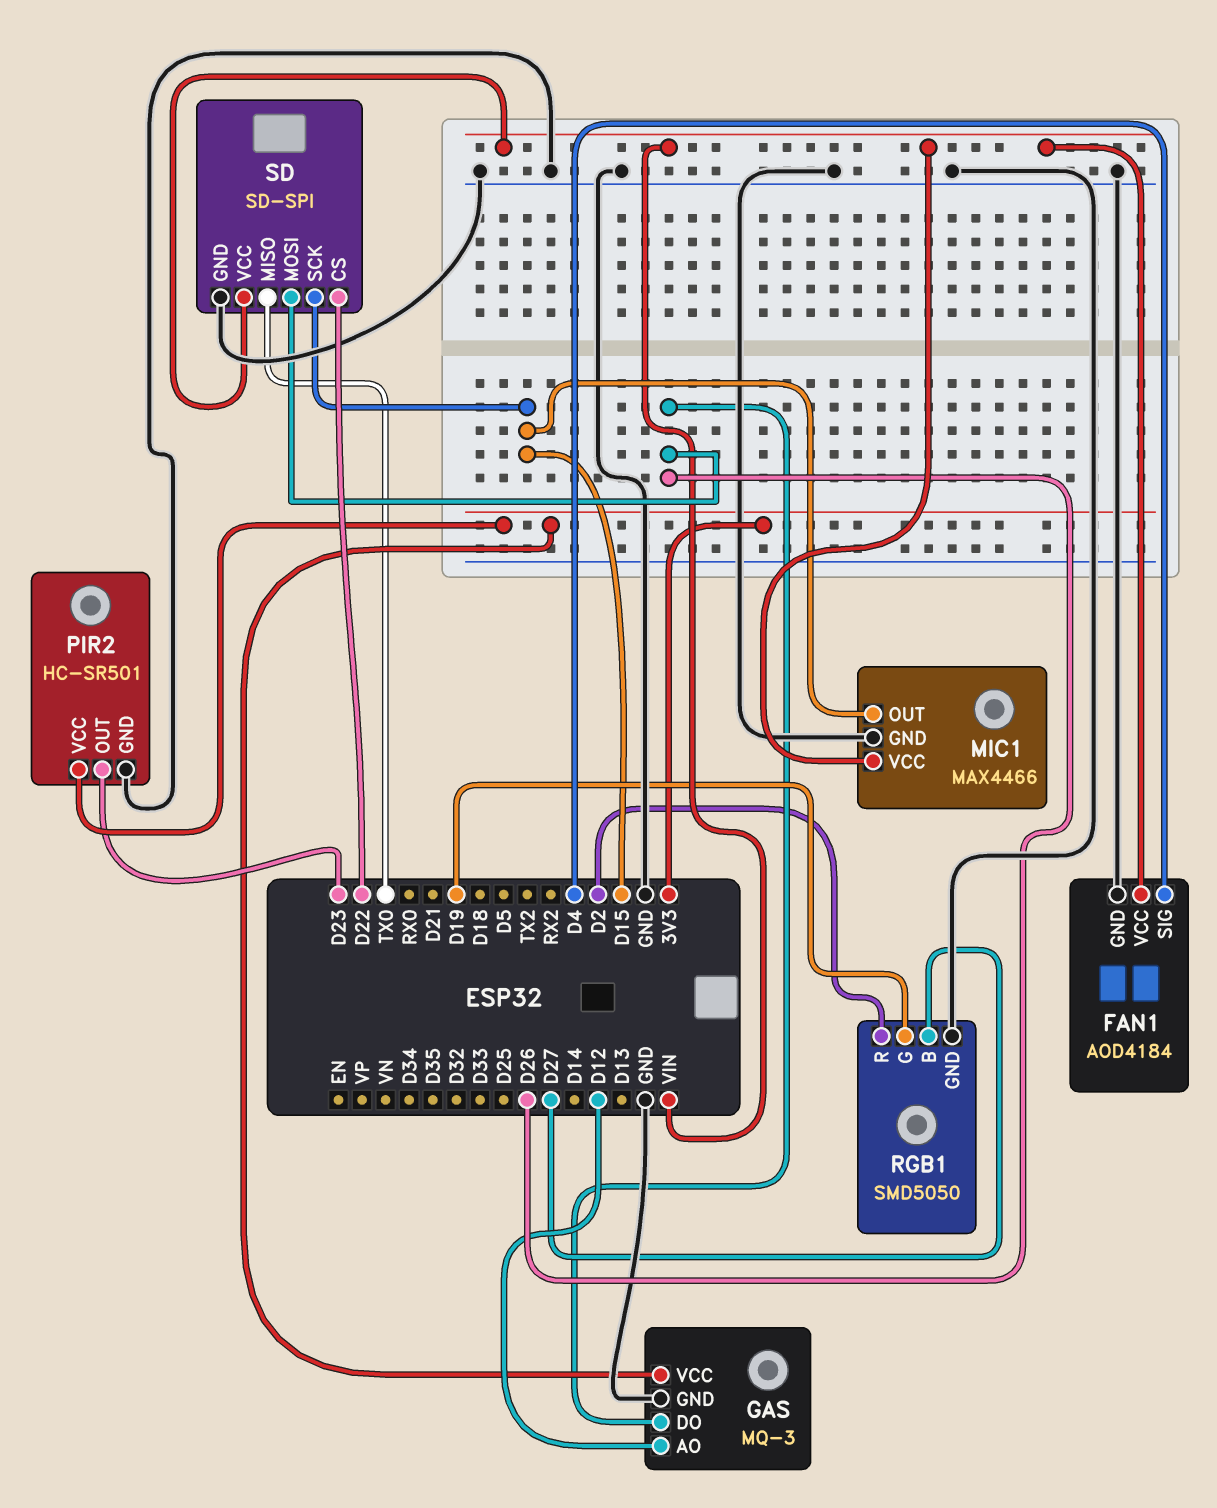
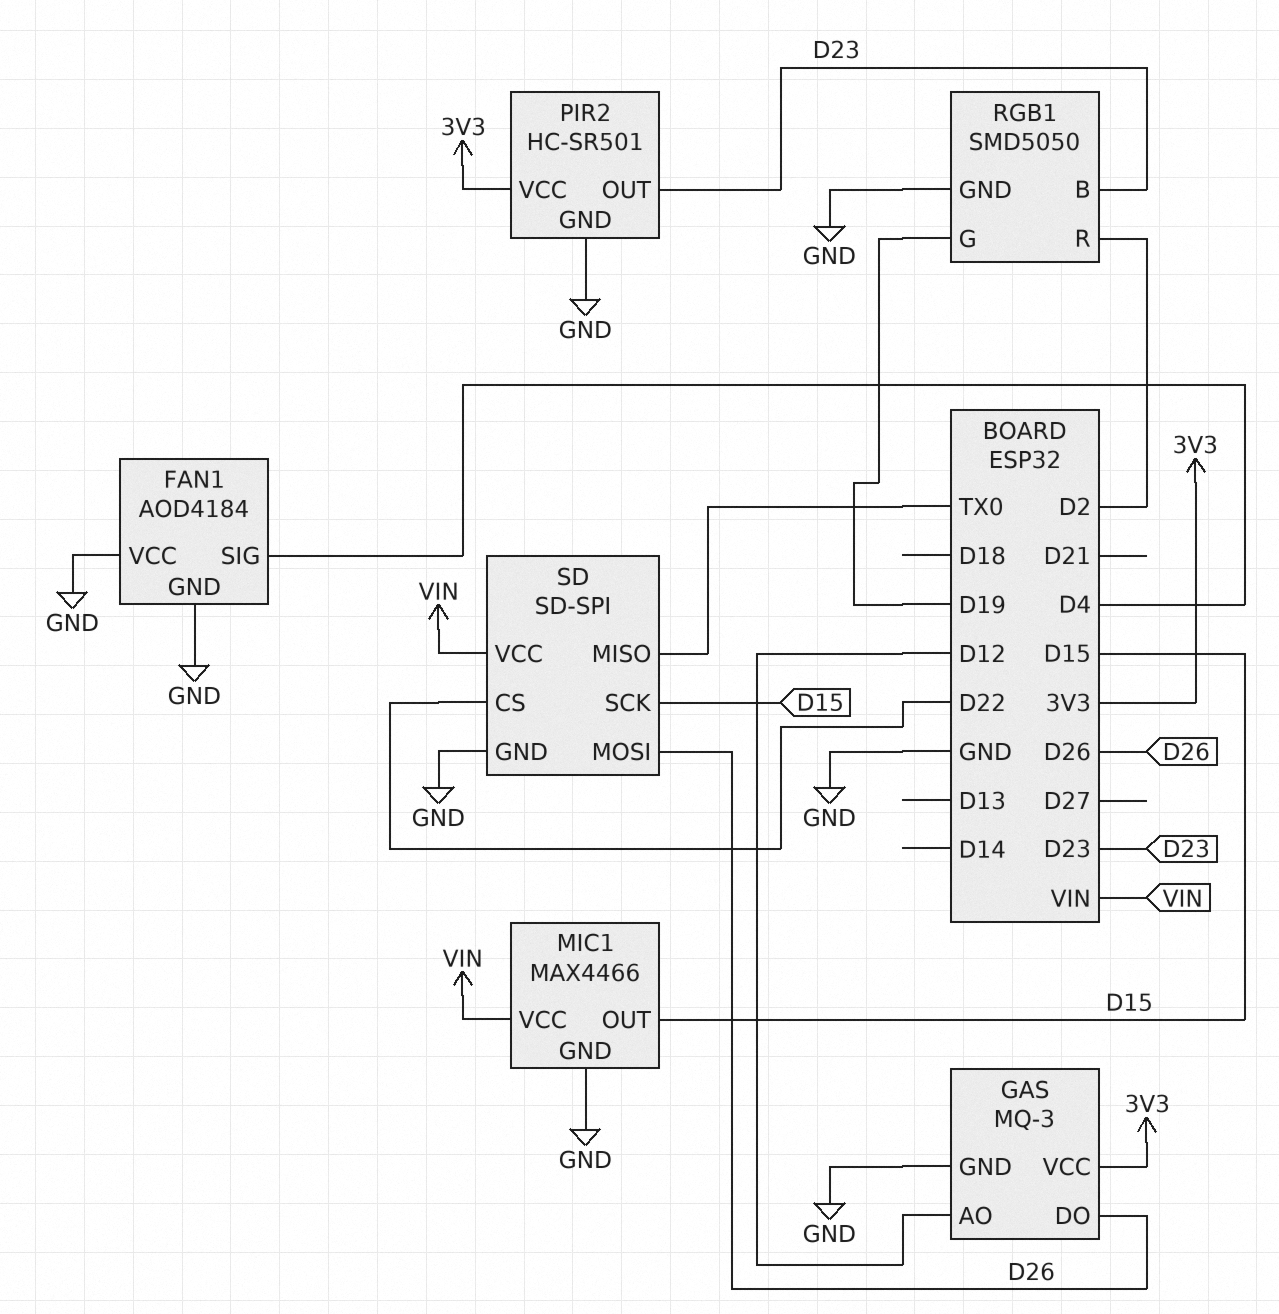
FAN1 pin VCC: VIN -> GND
RGB1 pin B: D27 -> D23

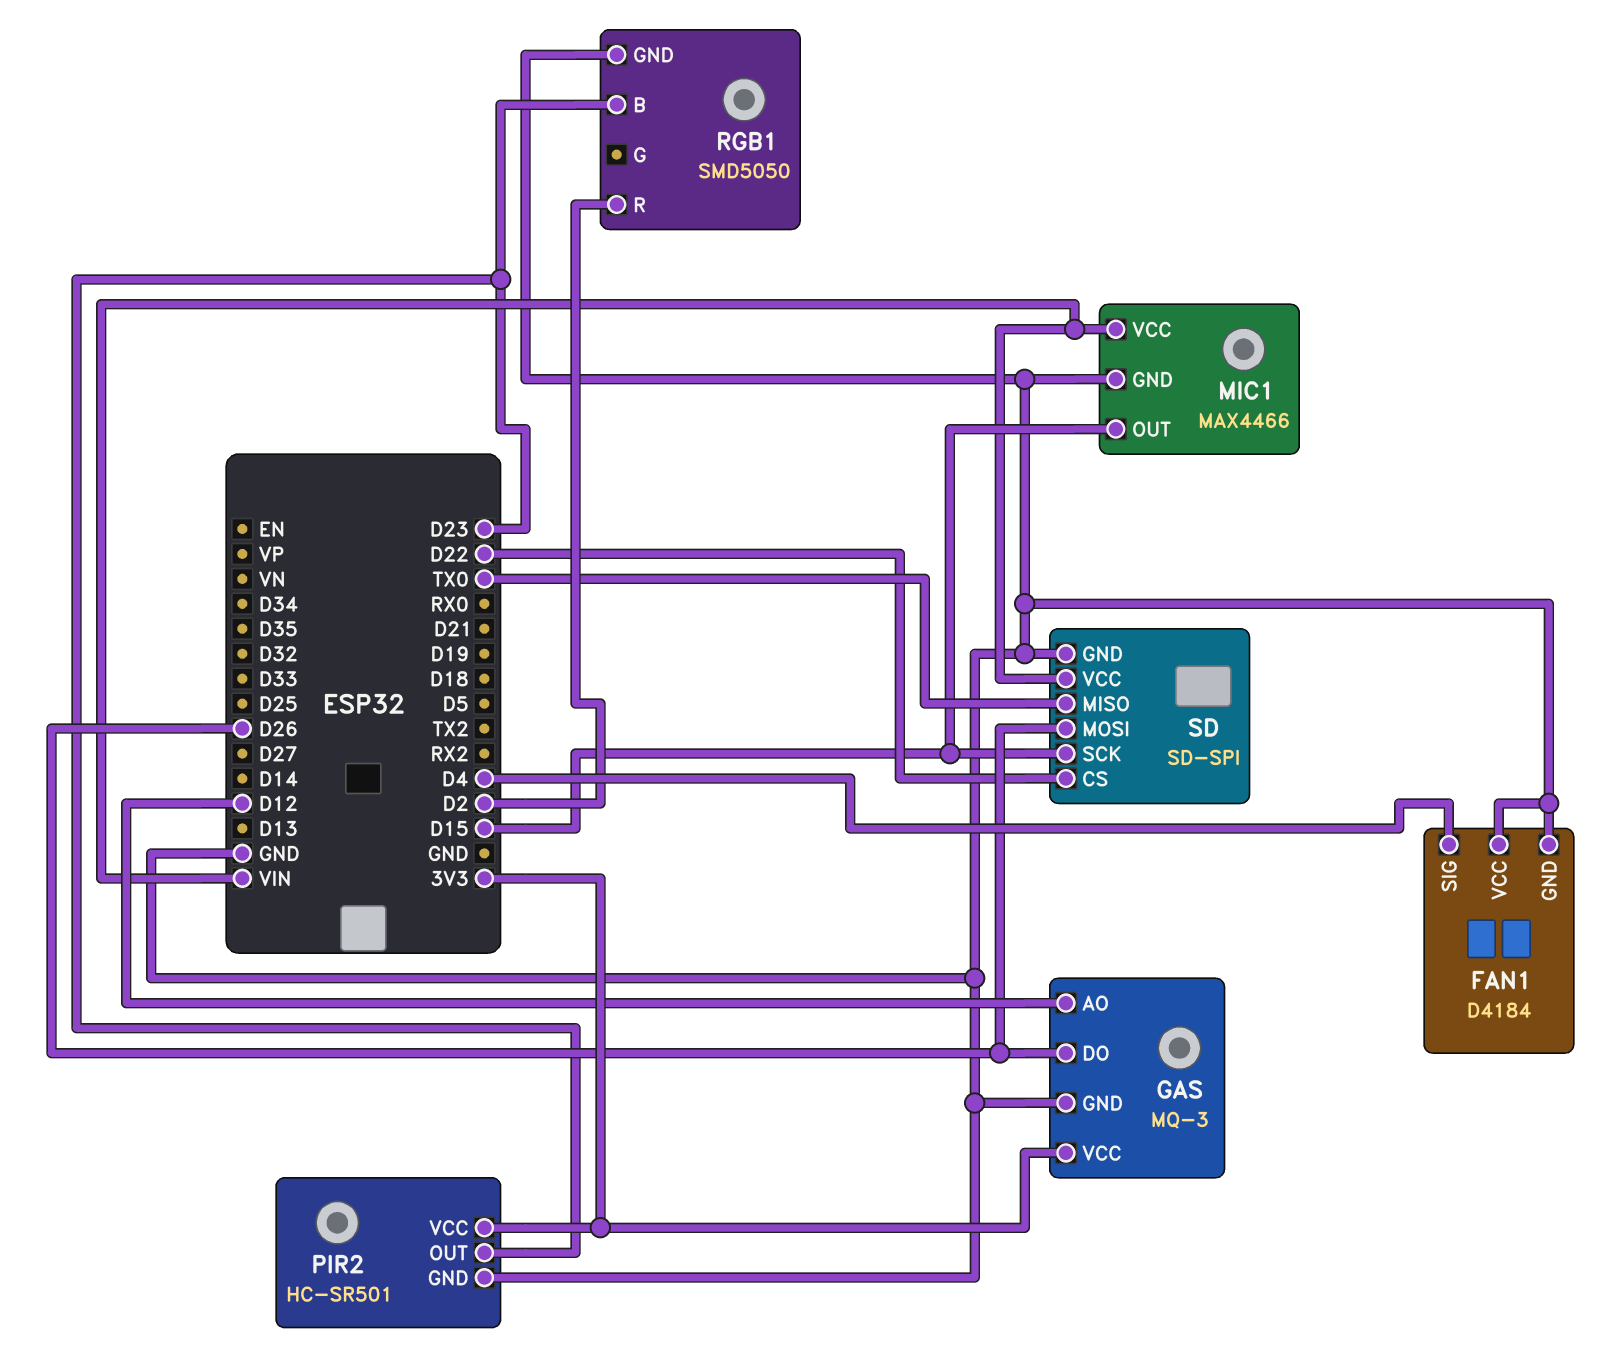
FAN1: AOD4184 -> D4184
RGB1 pin G: D19 -> none

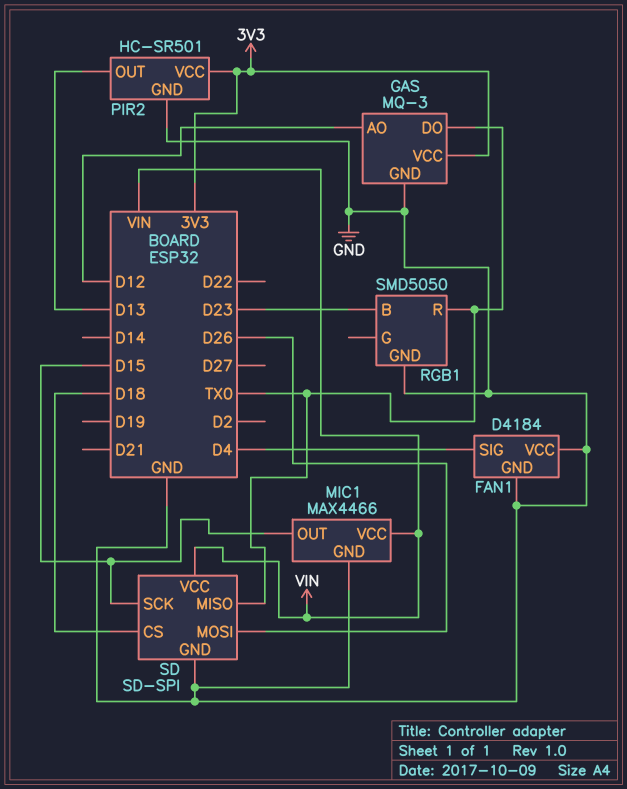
GAS pin DO: D26 -> TX0
PIR2 pin OUT: D23 -> D13
RGB1 pin R: D2 -> TX0
SD pin CS: D22 -> D18

